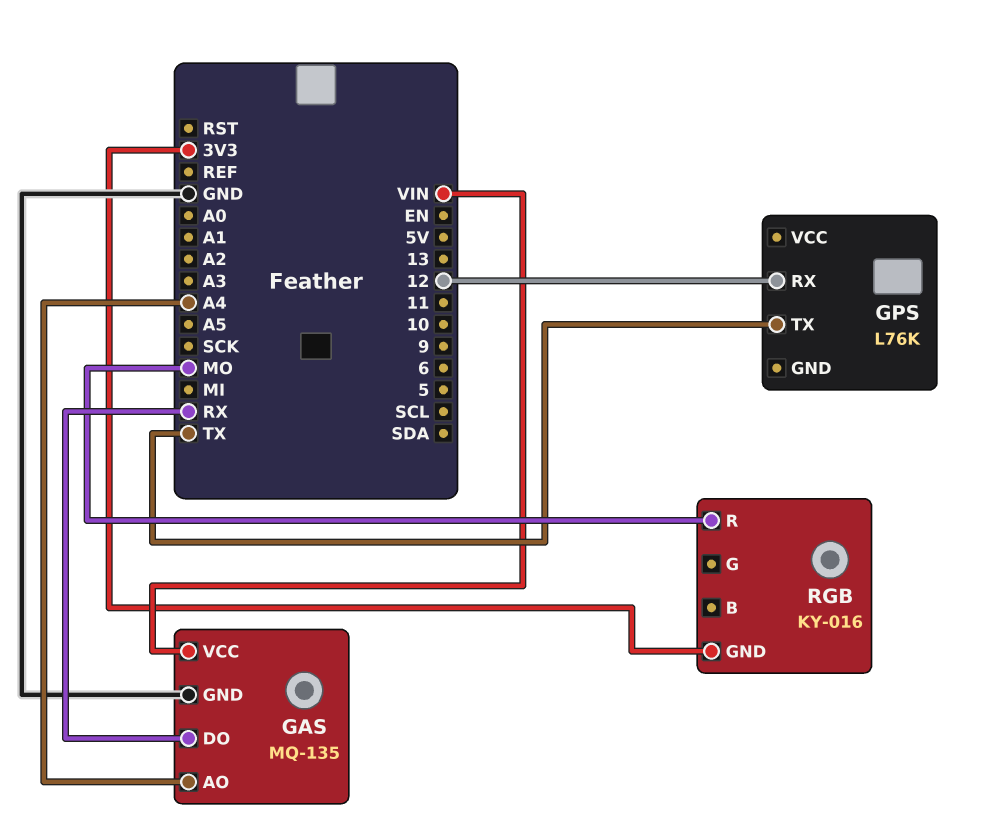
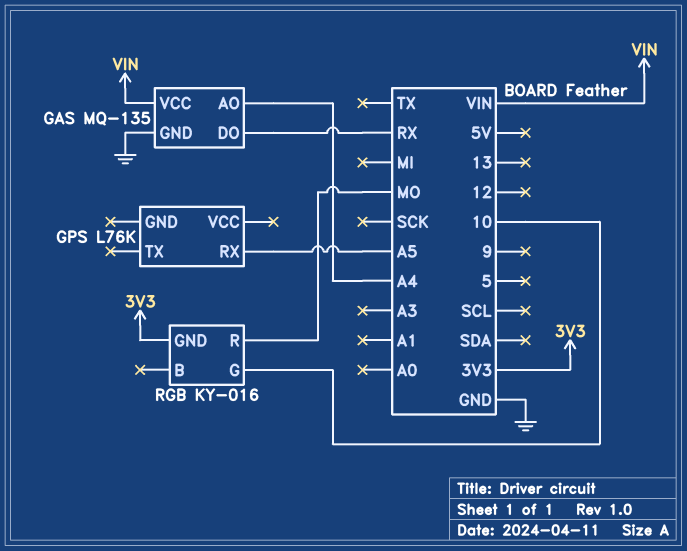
GPS pin RX: 12 -> A5
GPS pin TX: TX -> none
RGB pin G: none -> 10

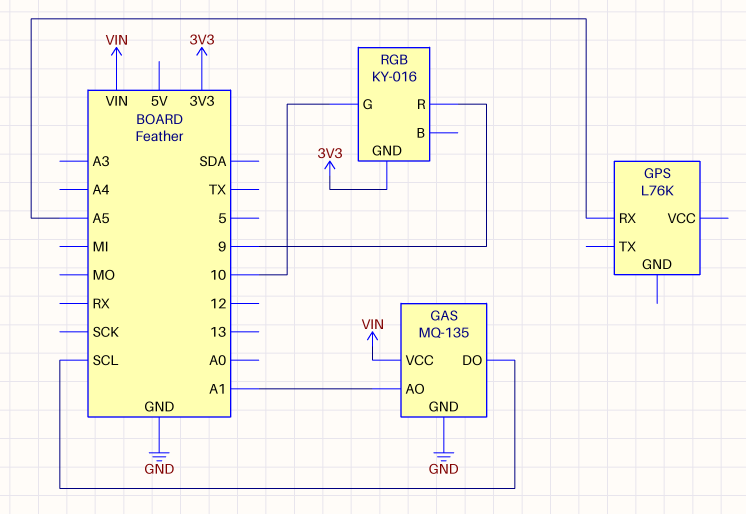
GAS pin AO: A4 -> A1
GAS pin DO: RX -> SCL
RGB pin R: MO -> 9

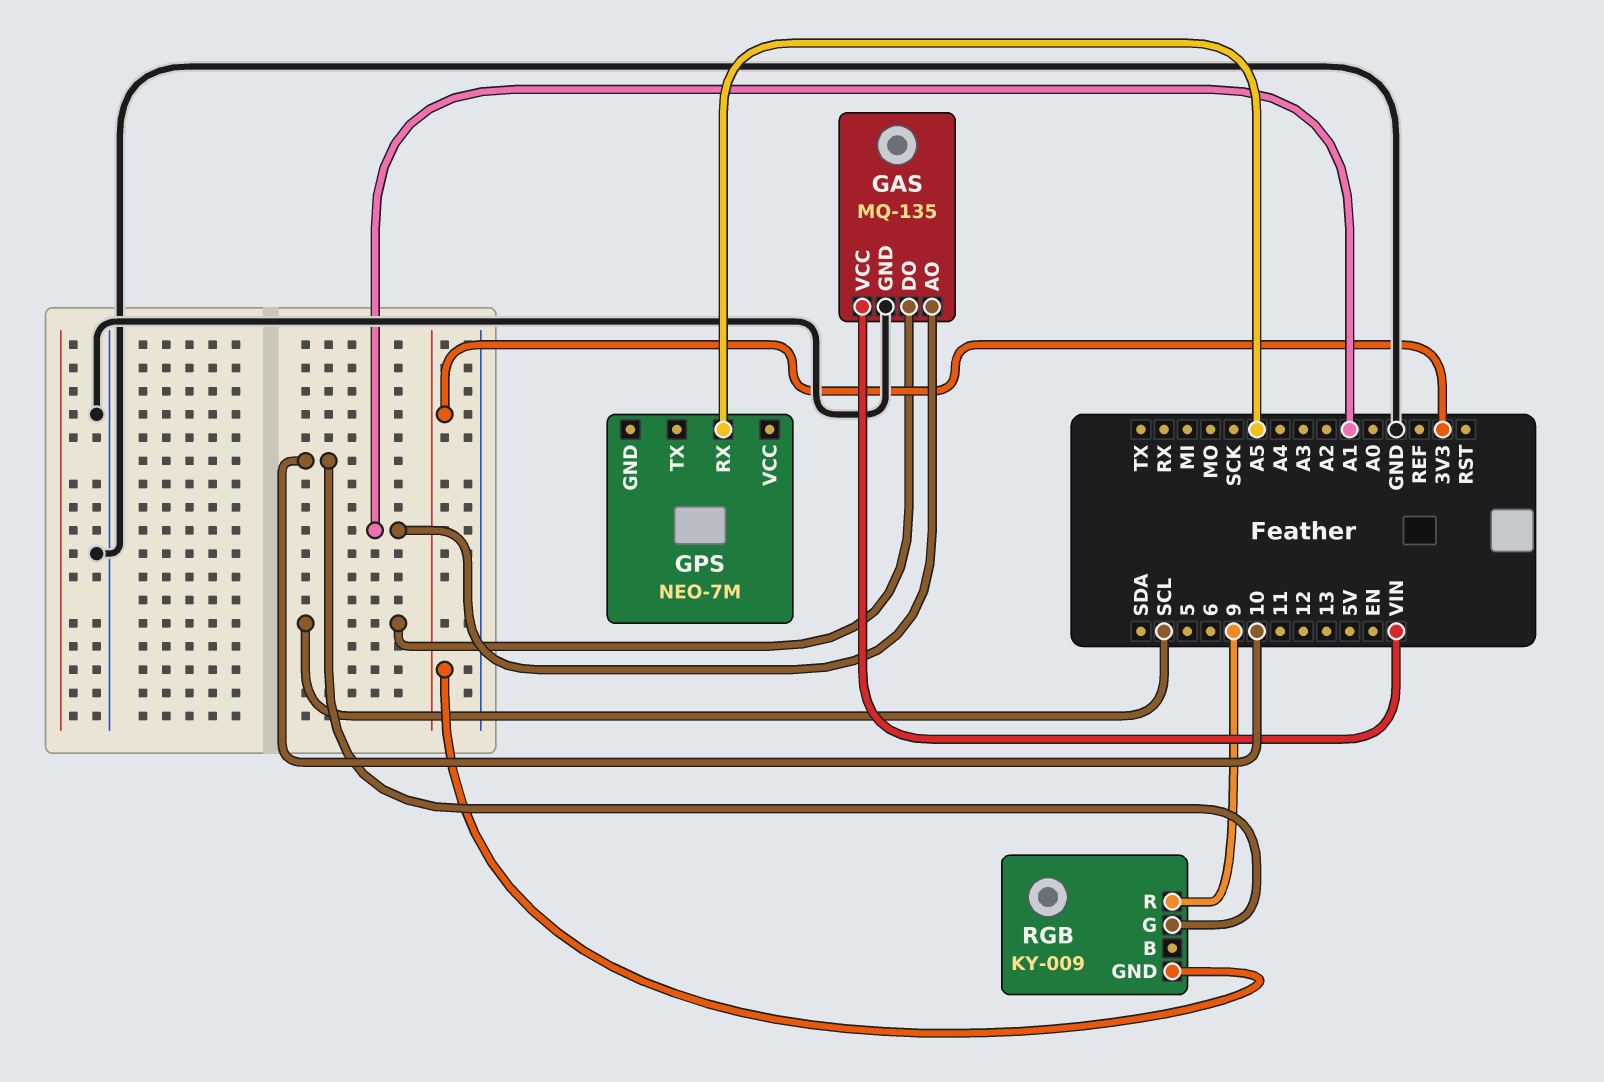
GPS: L76K -> NEO-7M
RGB: KY-016 -> KY-009

